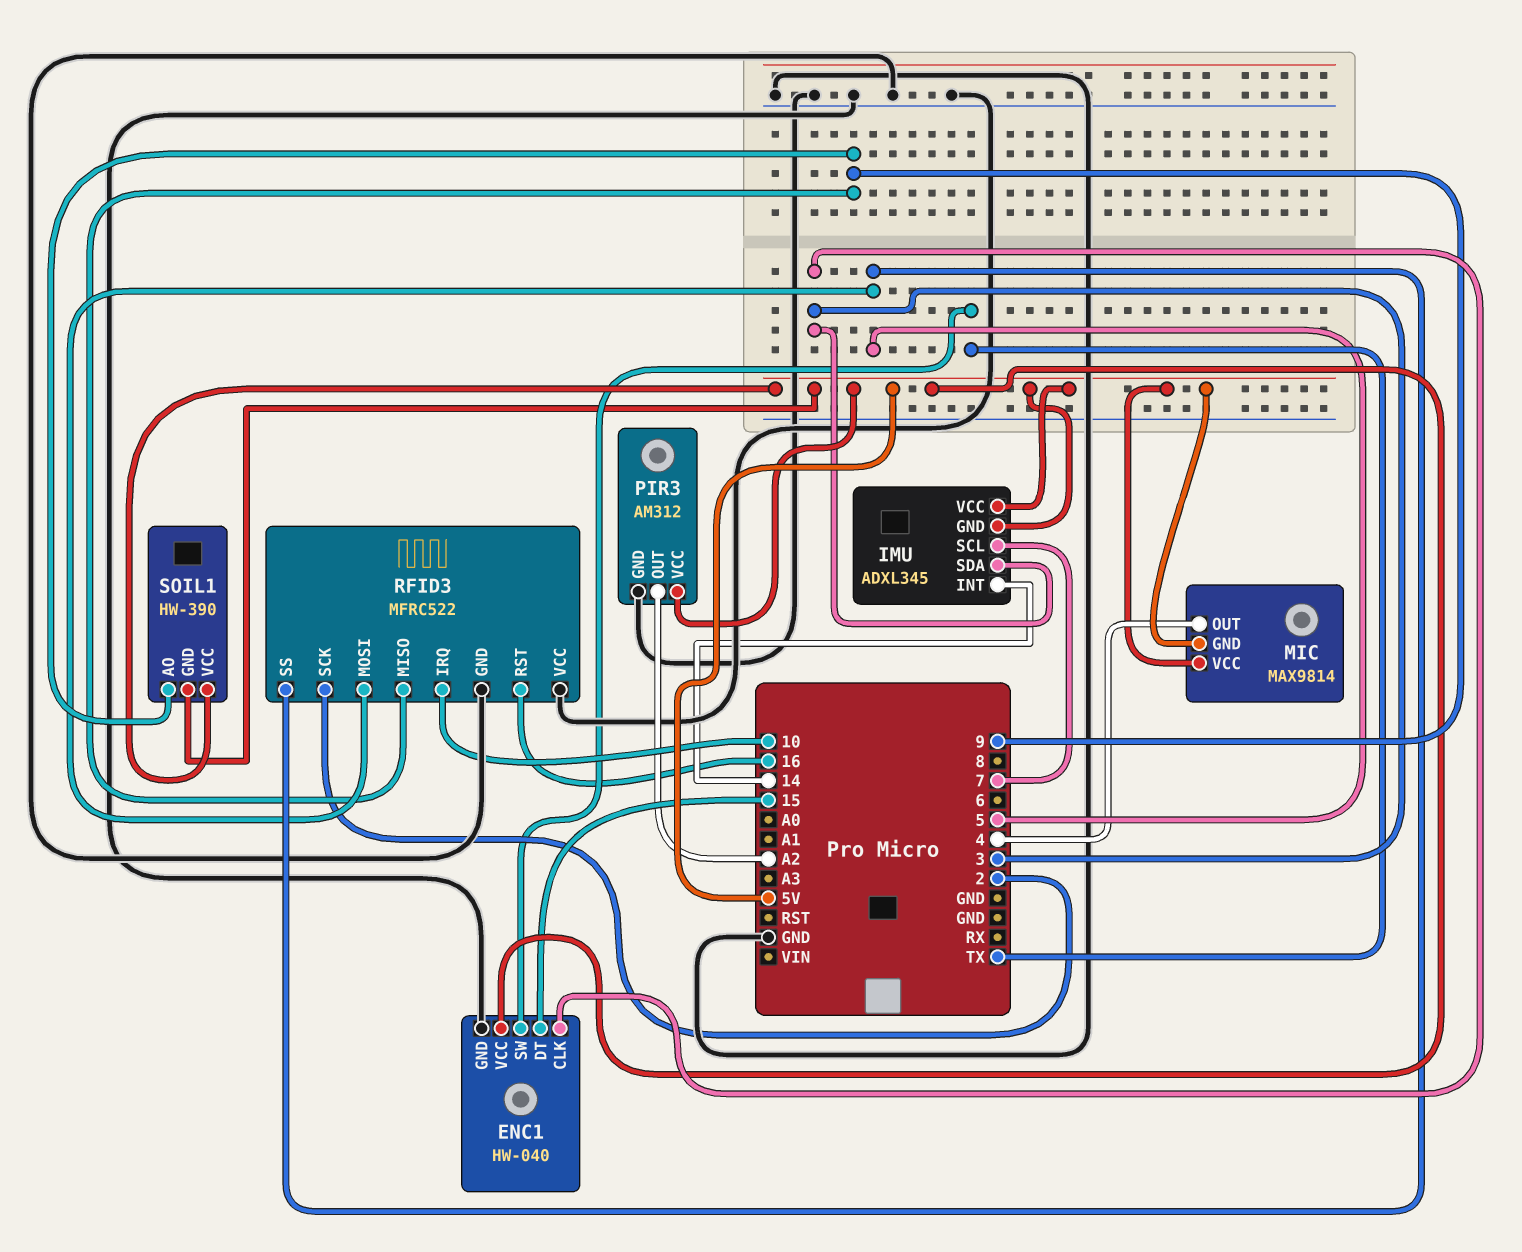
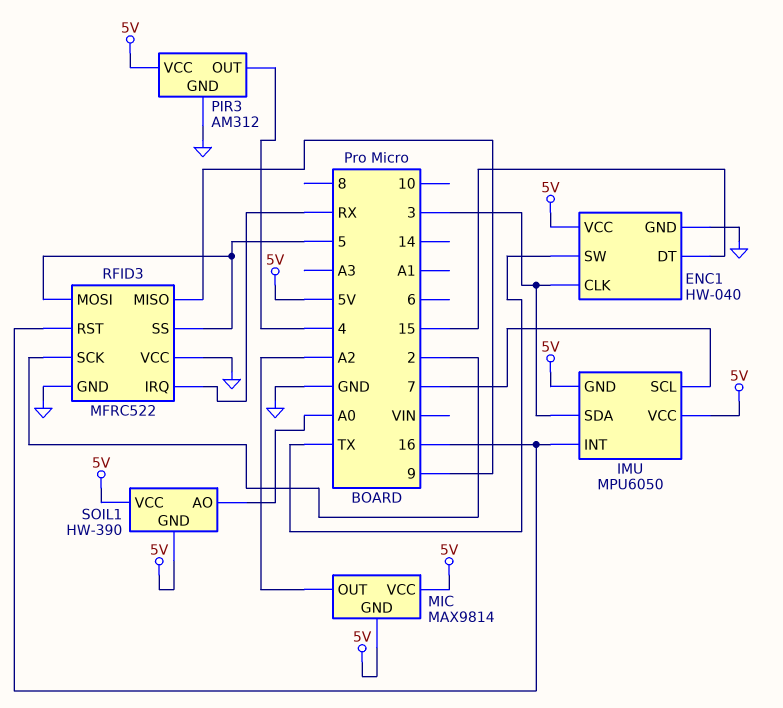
IMU: ADXL345 -> MPU6050
IMU pin INT: 14 -> 16
MIC pin OUT: 4 -> A2
PIR3 pin OUT: A2 -> 4
RFID3 pin IRQ: 10 -> RX
SOIL1 pin AO: 9 -> A0

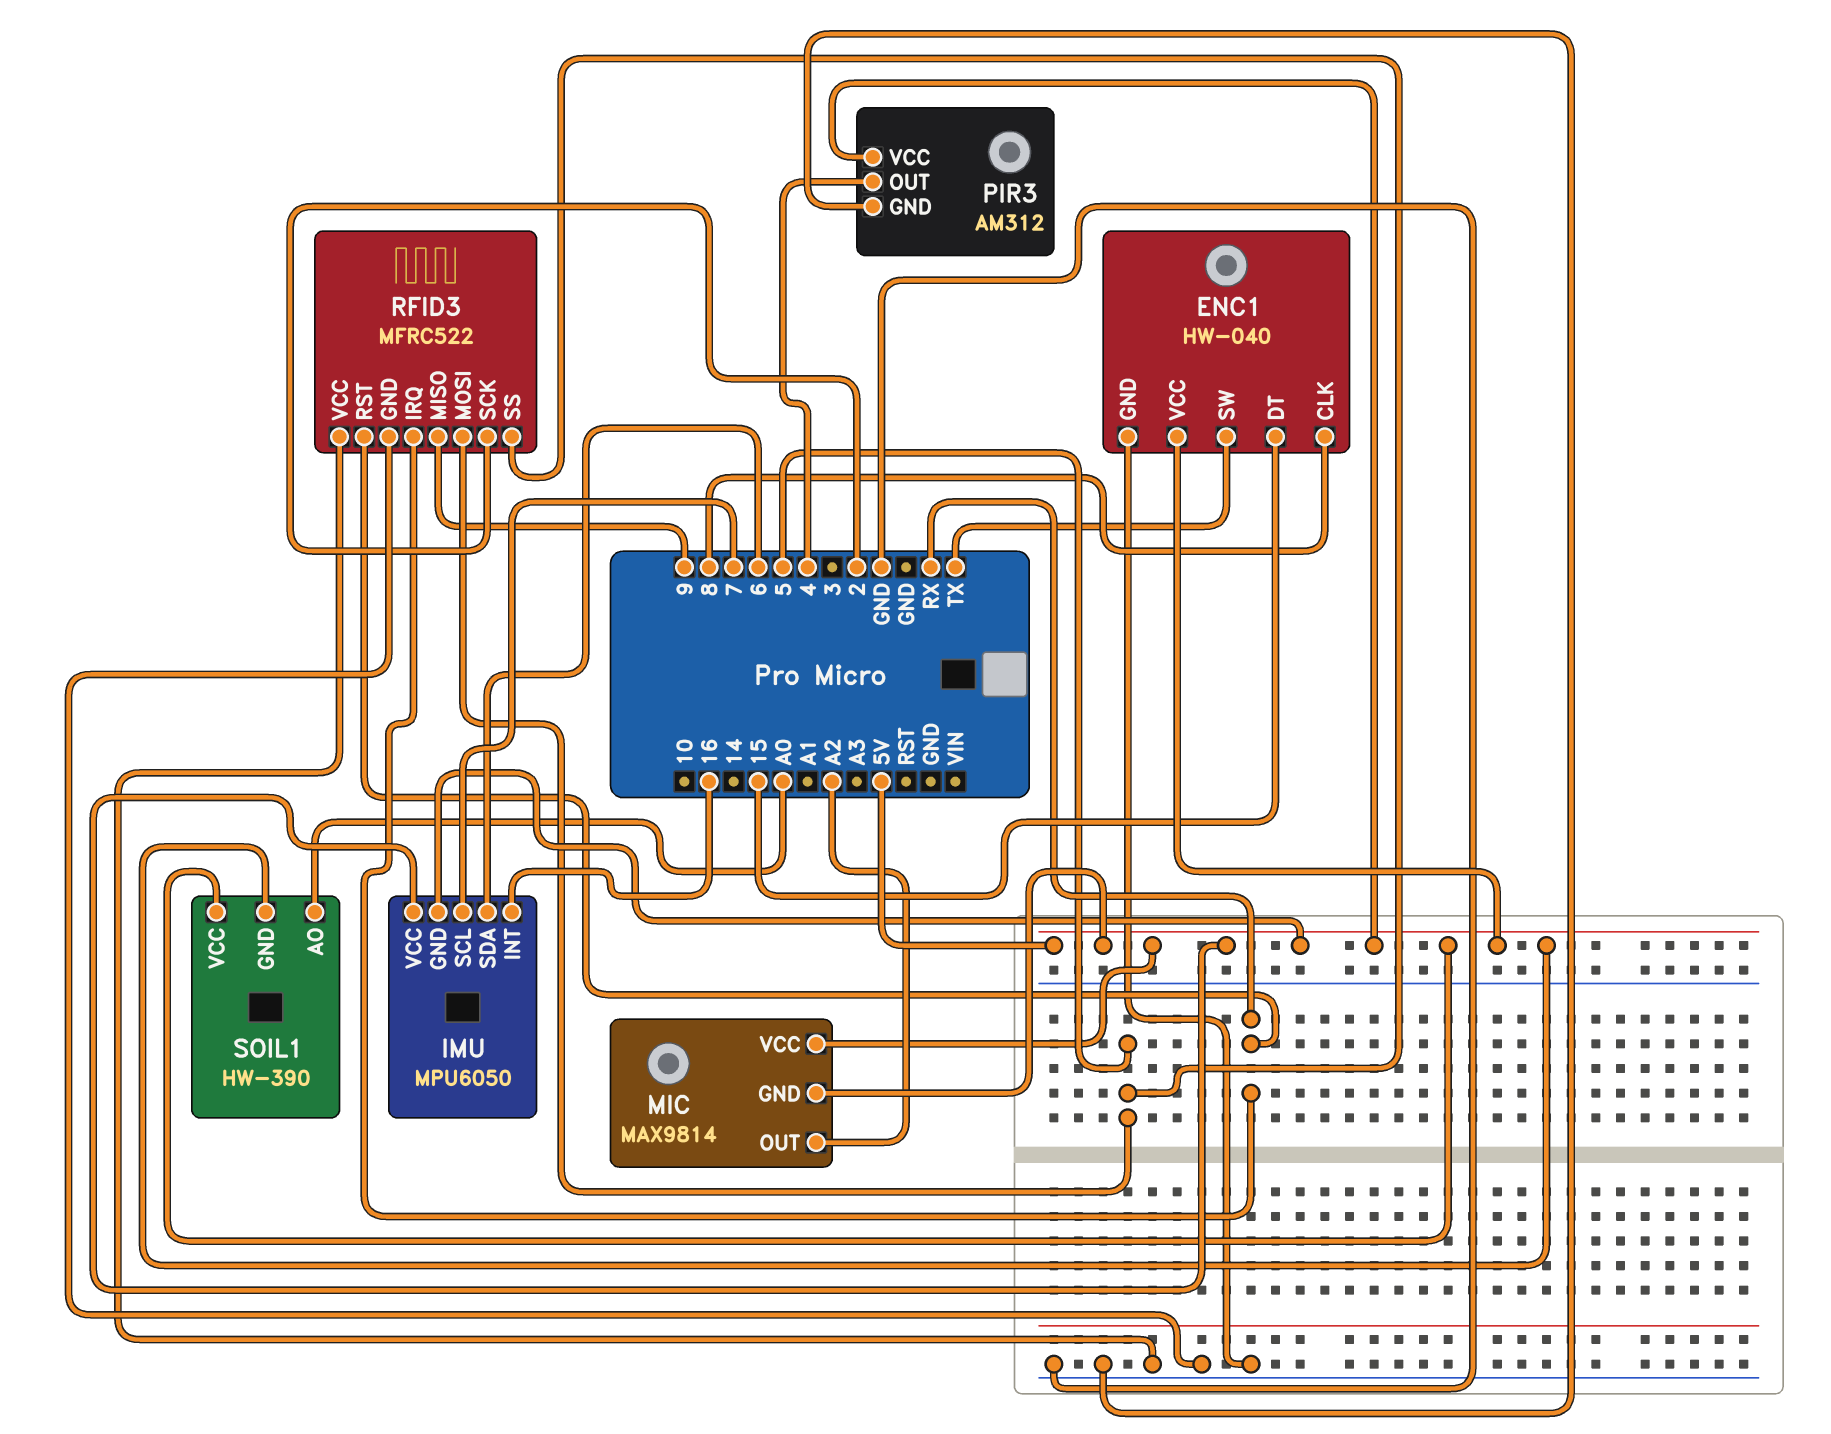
ENC1 pin CLK: 3 -> 8
IMU pin SDA: 3 -> 6
RFID3 pin RST: 16 -> RX

